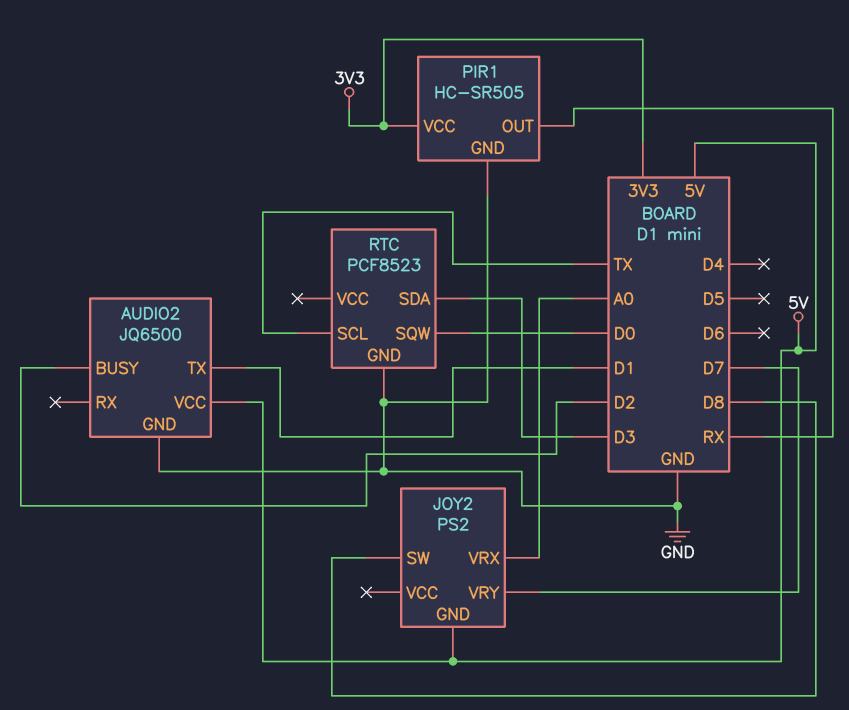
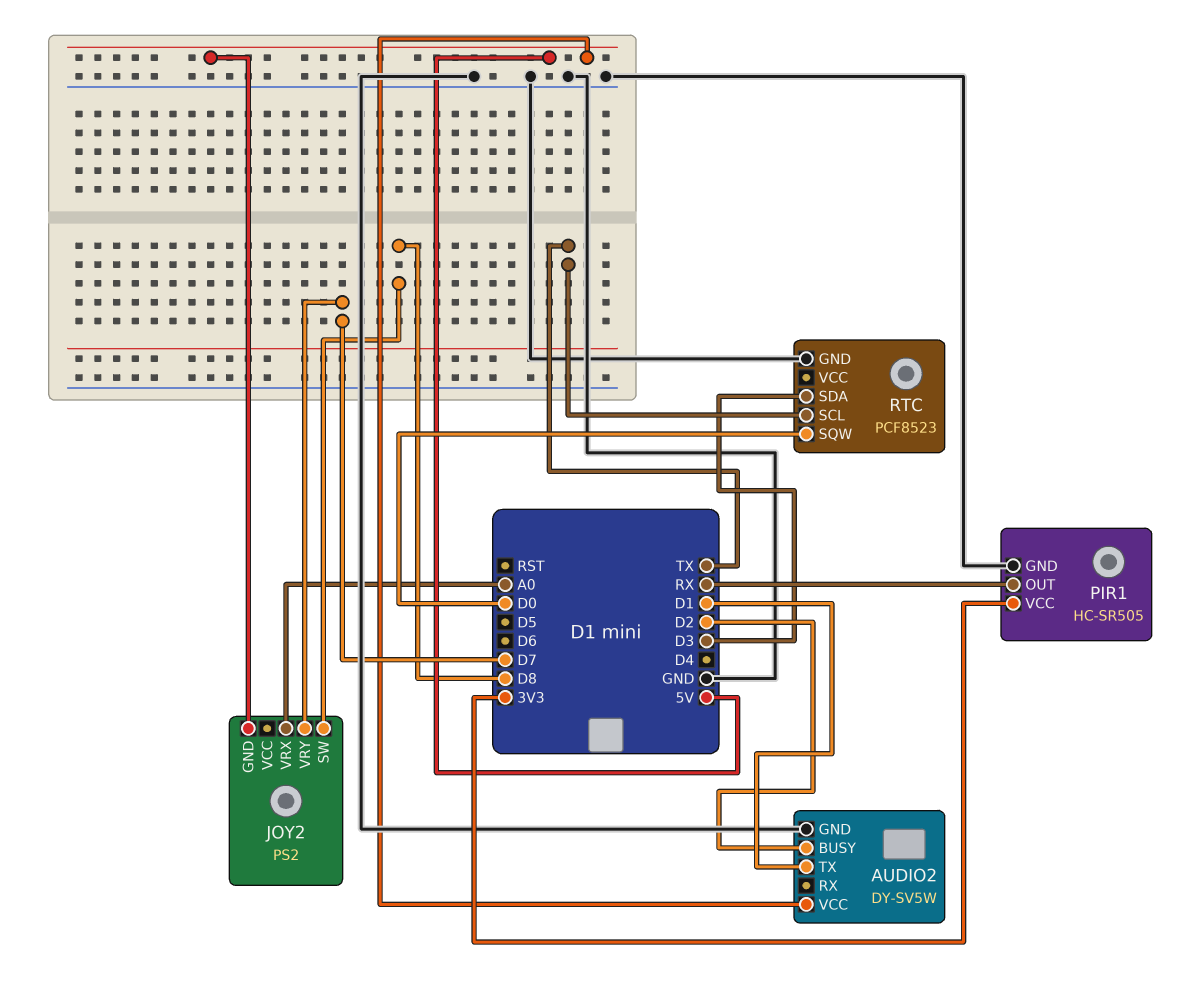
AUDIO2: JQ6500 -> DY-SV5W

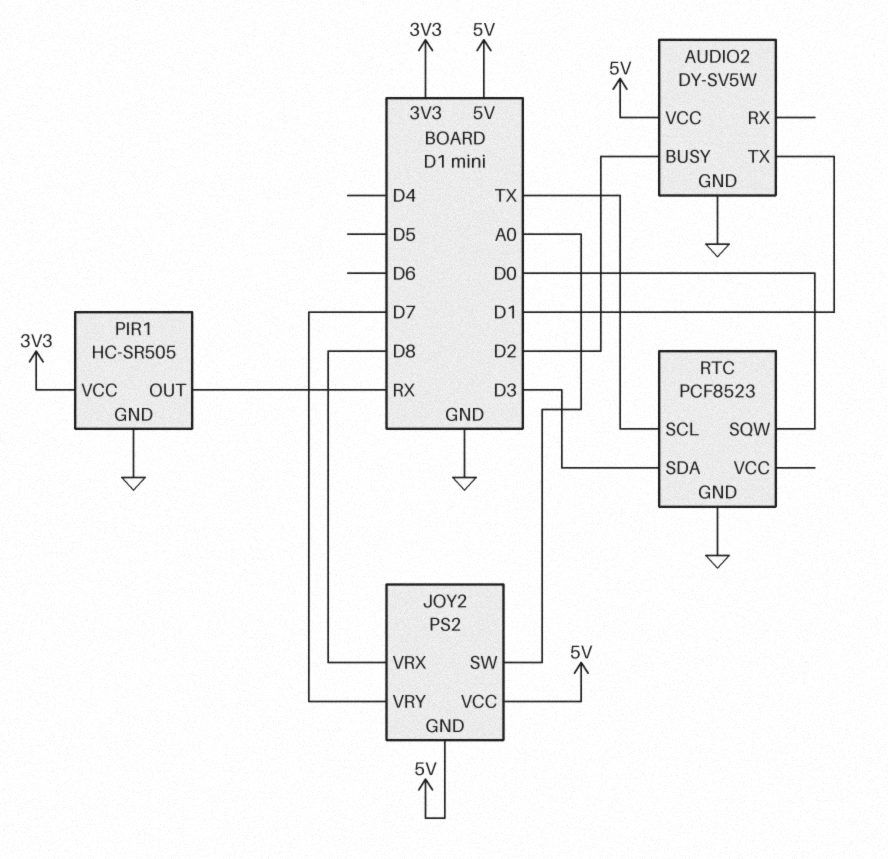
JOY2 pin SW: D8 -> A0
JOY2 pin VCC: none -> 5V
JOY2 pin VRX: A0 -> D8

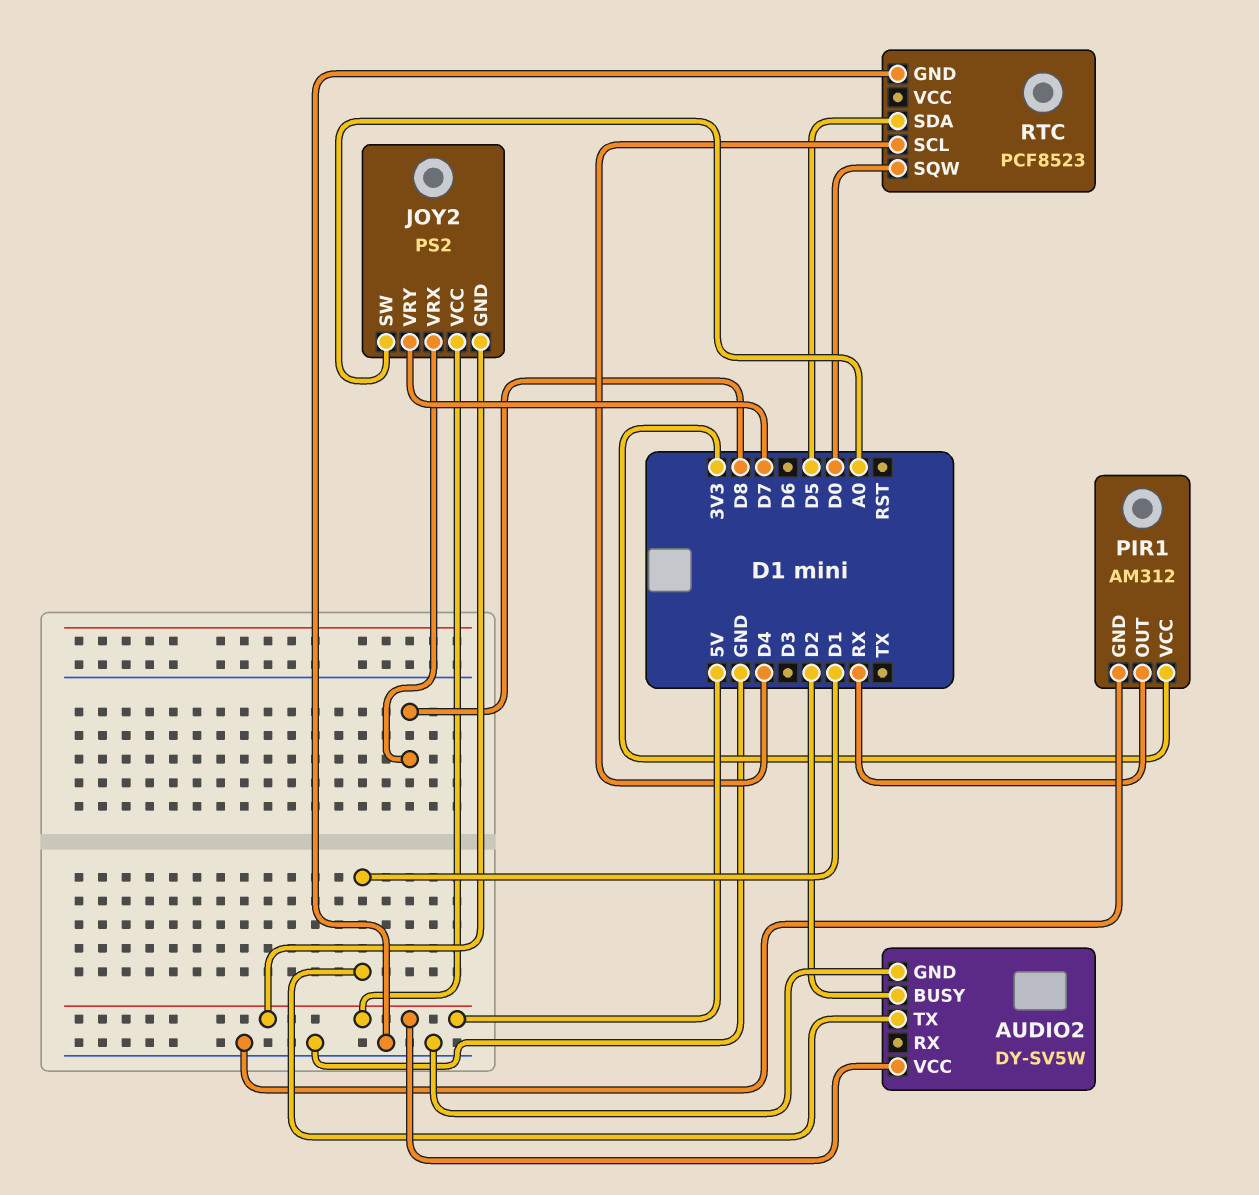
PIR1: HC-SR505 -> AM312
RTC pin SCL: TX -> D4
RTC pin SDA: D3 -> D5

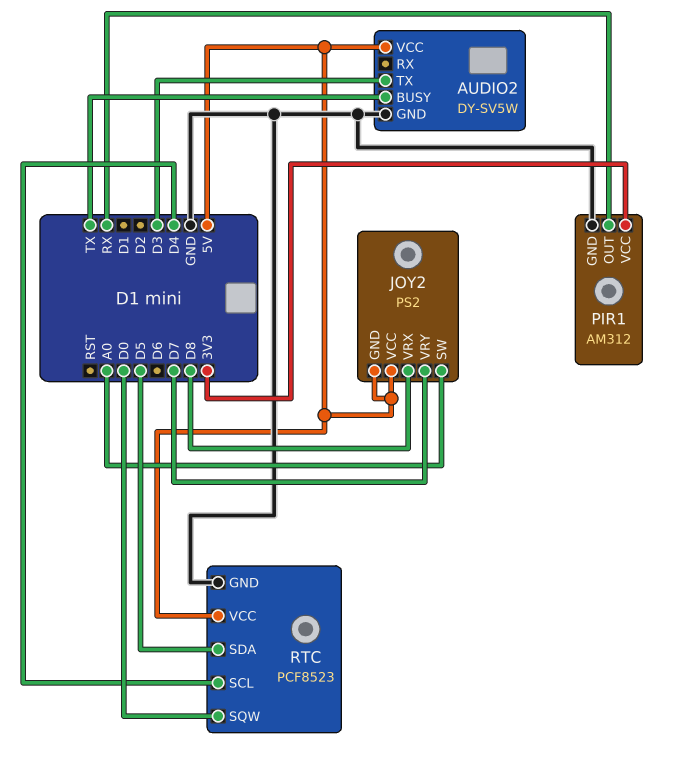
AUDIO2 pin BUSY: D2 -> TX
AUDIO2 pin TX: D1 -> D3
RTC pin VCC: none -> 5V

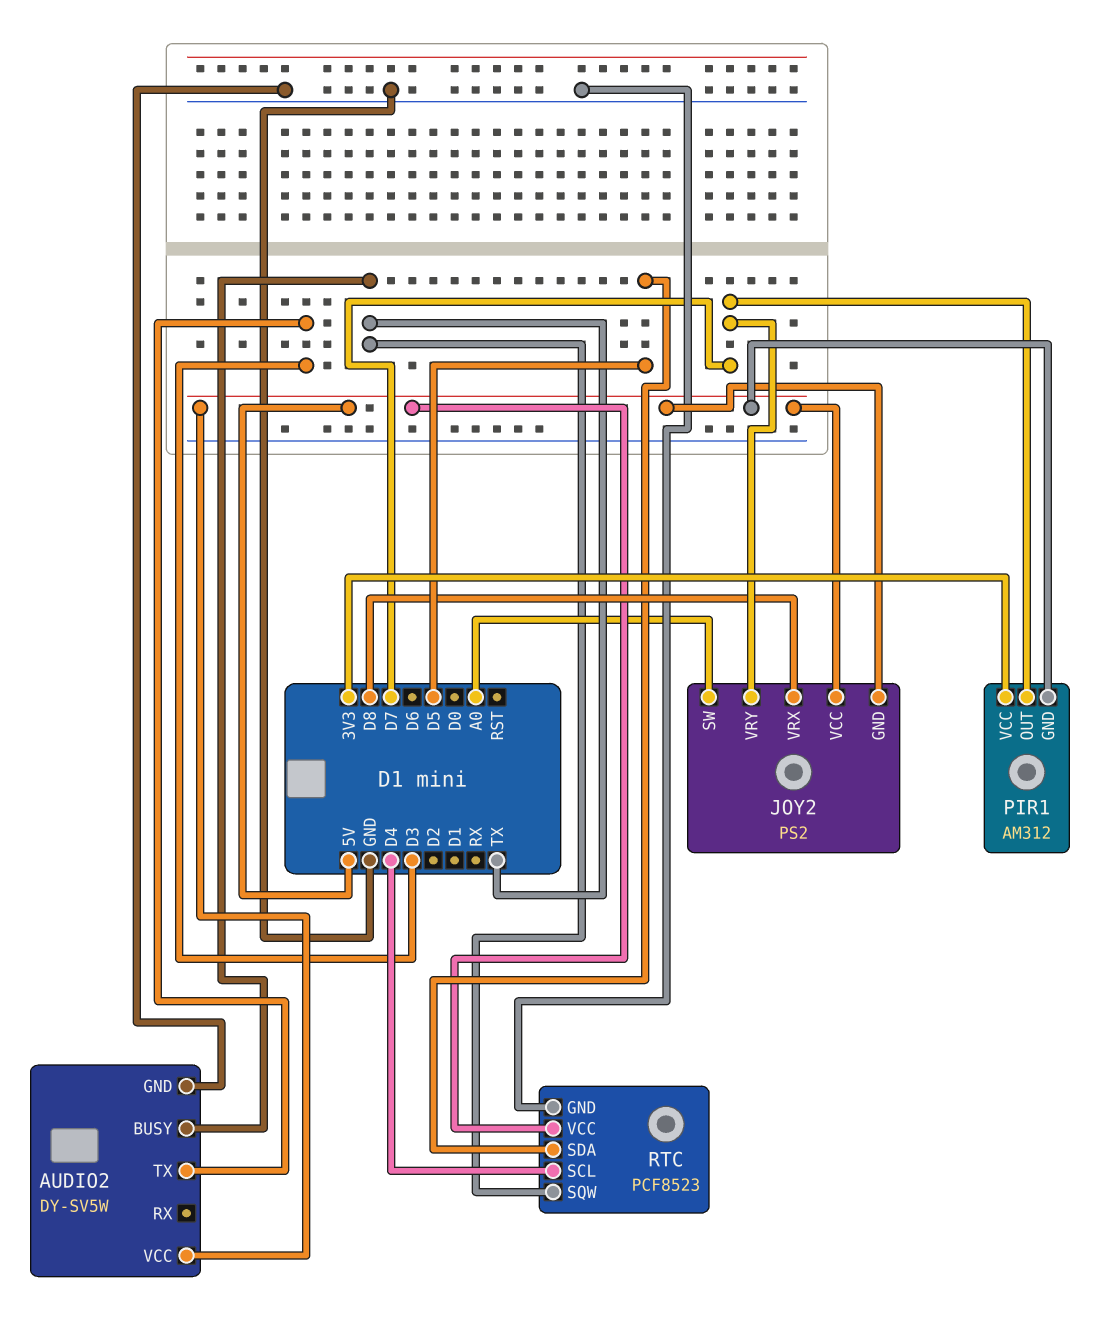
PIR1 pin GND: GND -> 5V
PIR1 pin OUT: RX -> D7
RTC pin SQW: D0 -> TX

